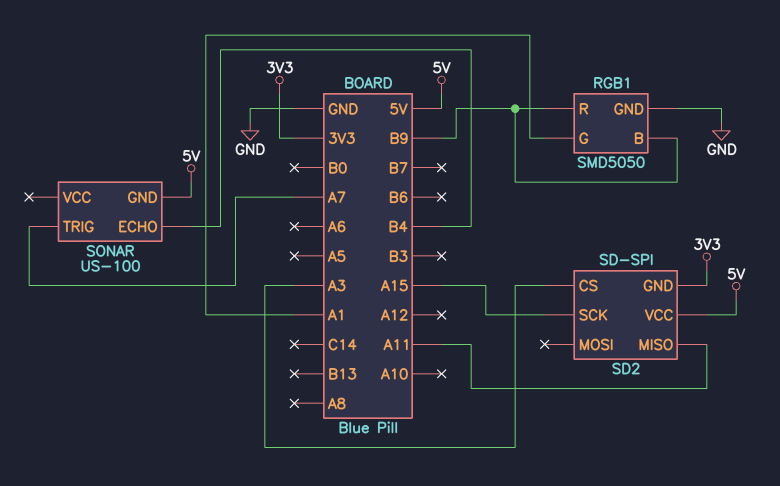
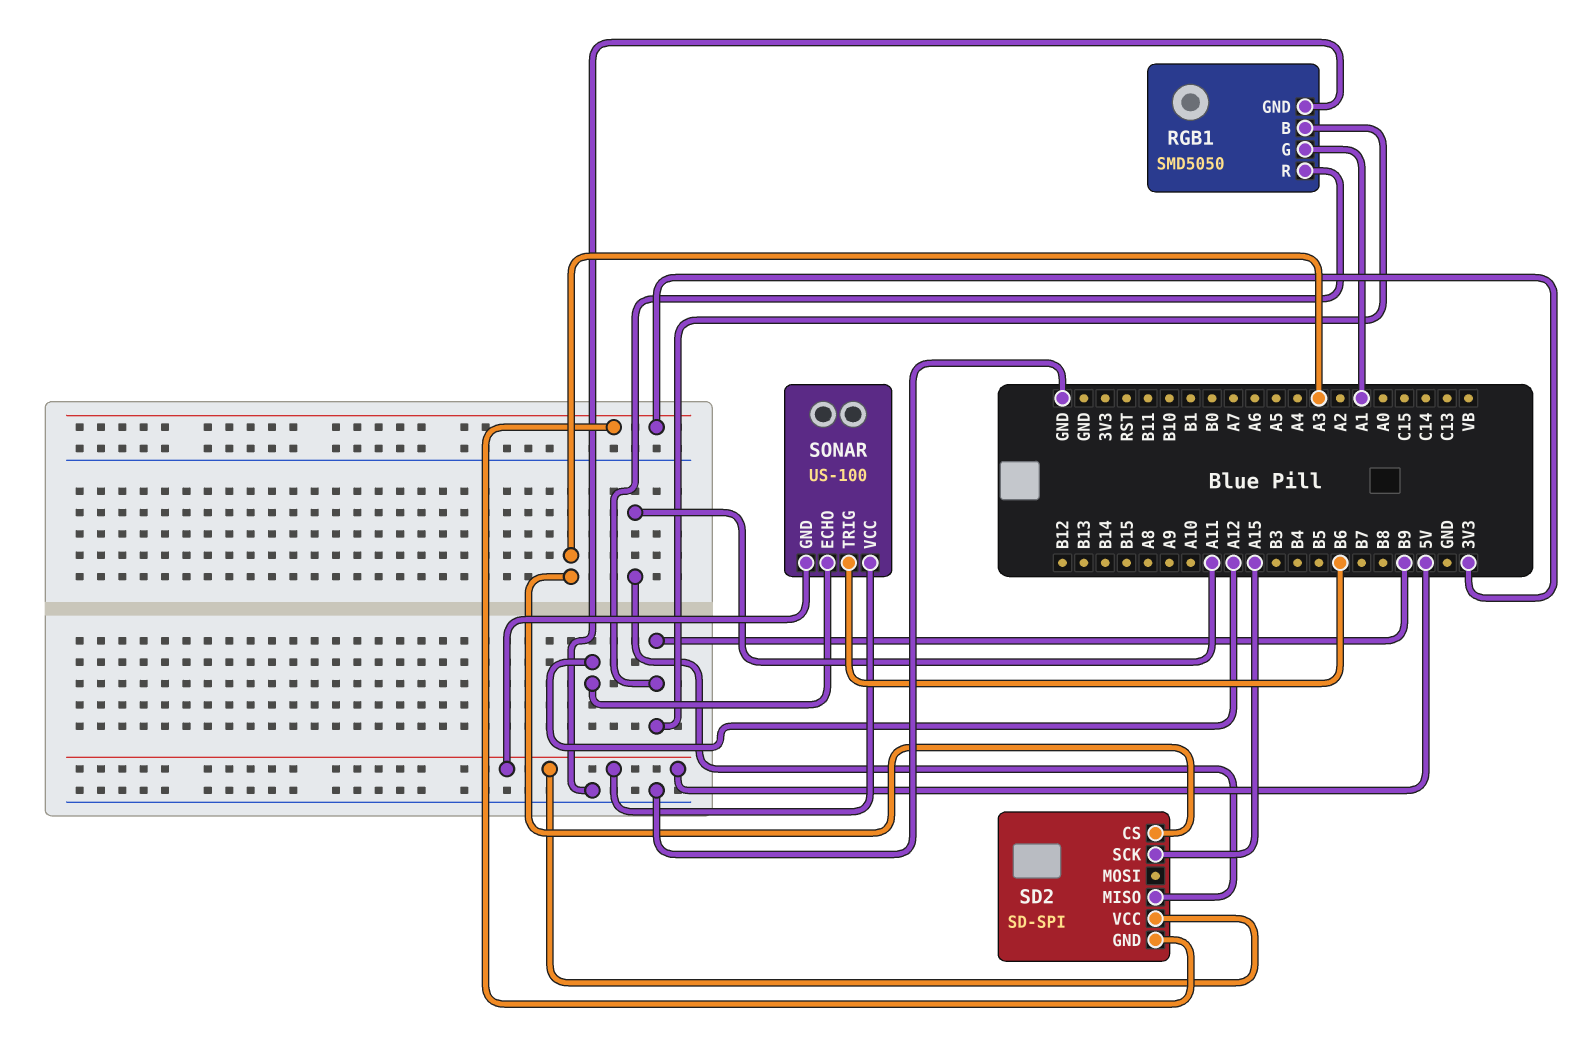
SONAR pin ECHO: B4 -> A12
SONAR pin TRIG: A7 -> B6
SONAR pin VCC: none -> 5V

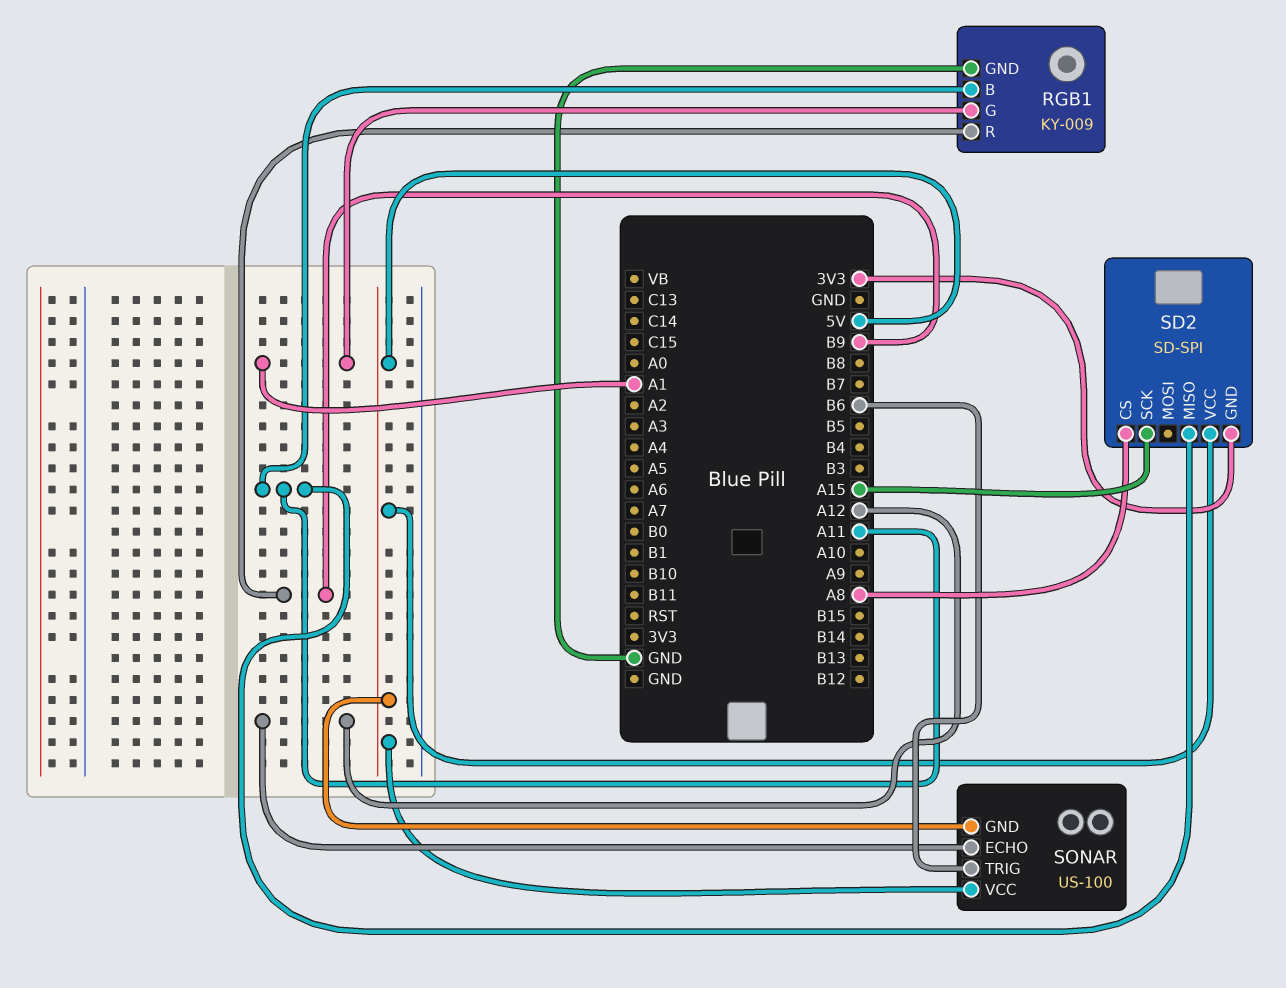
RGB1: SMD5050 -> KY-009
RGB1 pin B: B9 -> A11
SD2 pin CS: A3 -> A8

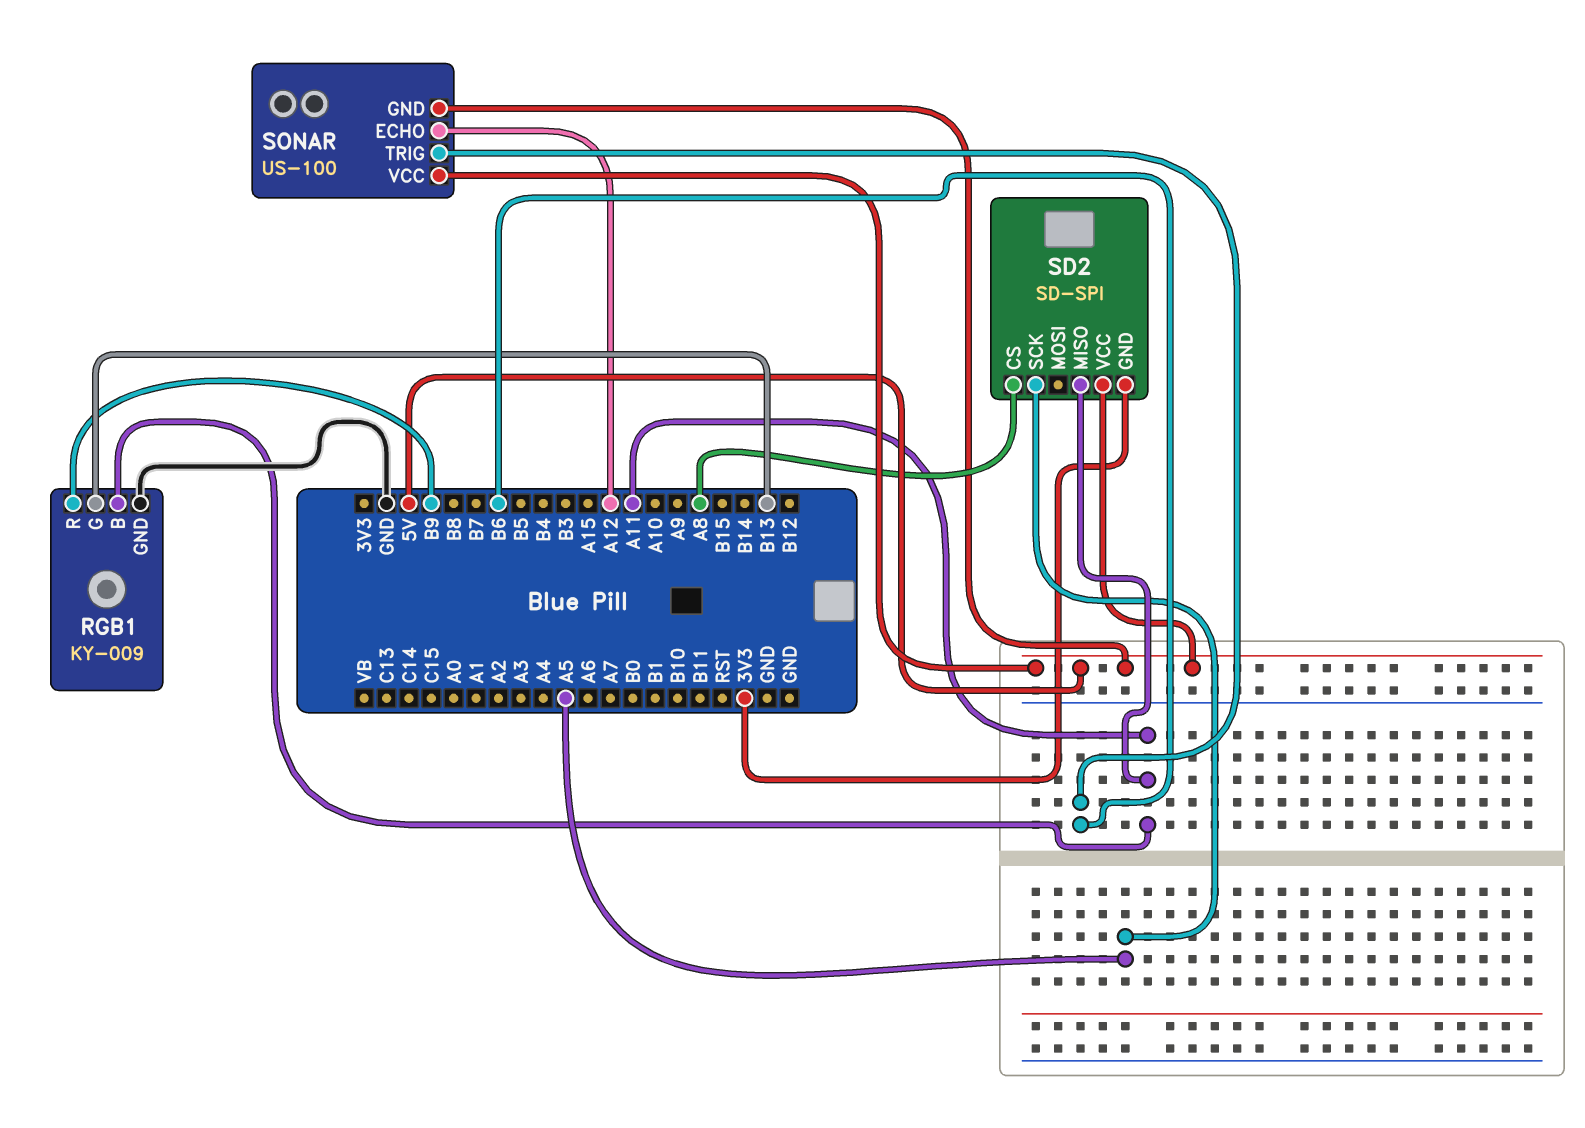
RGB1 pin G: A1 -> B13
SD2 pin SCK: A15 -> A5

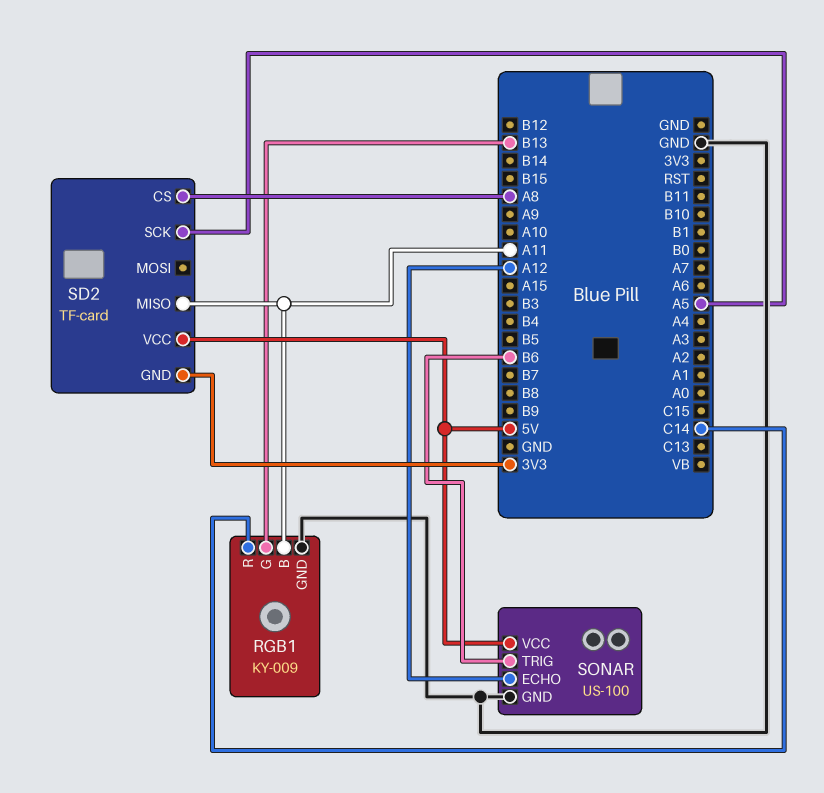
RGB1 pin R: B9 -> C14
SD2: SD-SPI -> TF-card
SONAR pin GND: 5V -> GND

